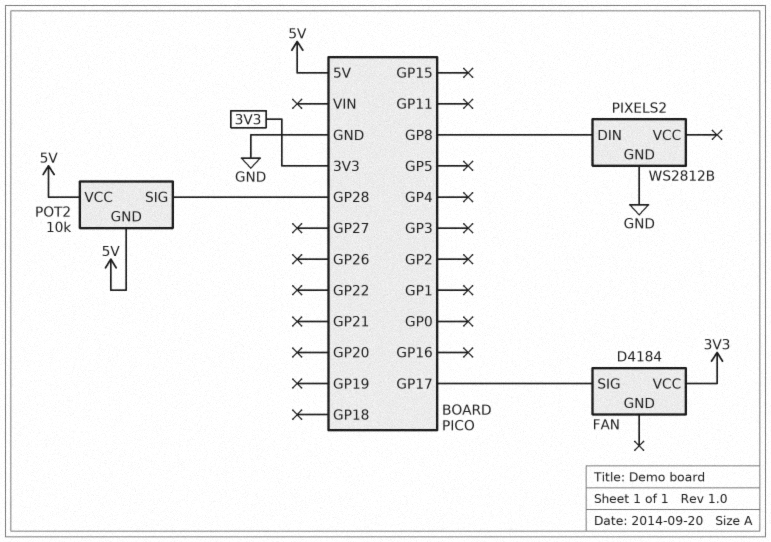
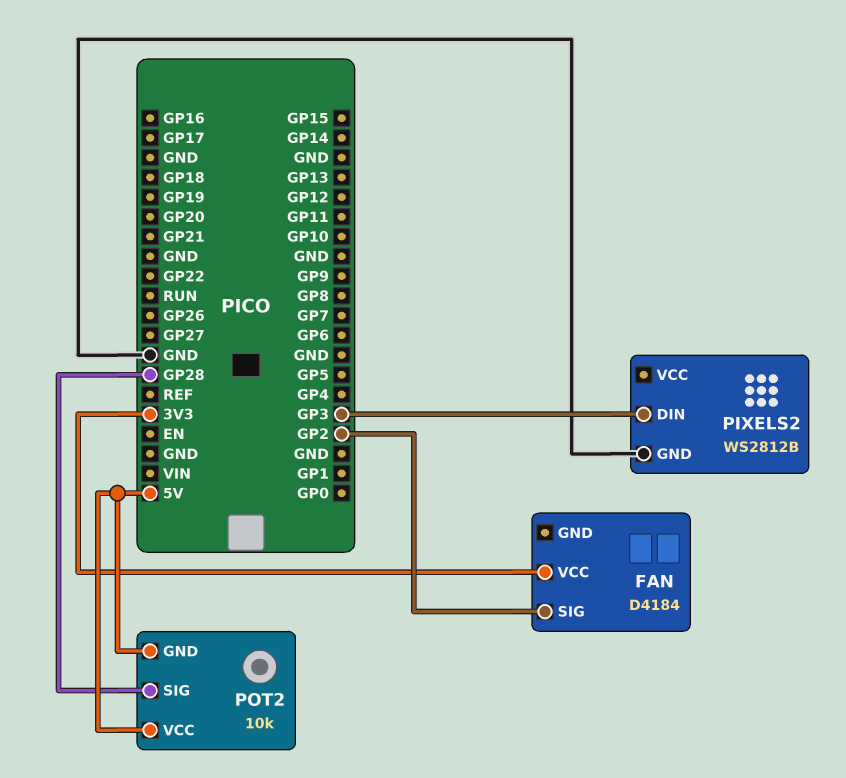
FAN pin SIG: GP17 -> GP2
PIXELS2 pin DIN: GP8 -> GP3

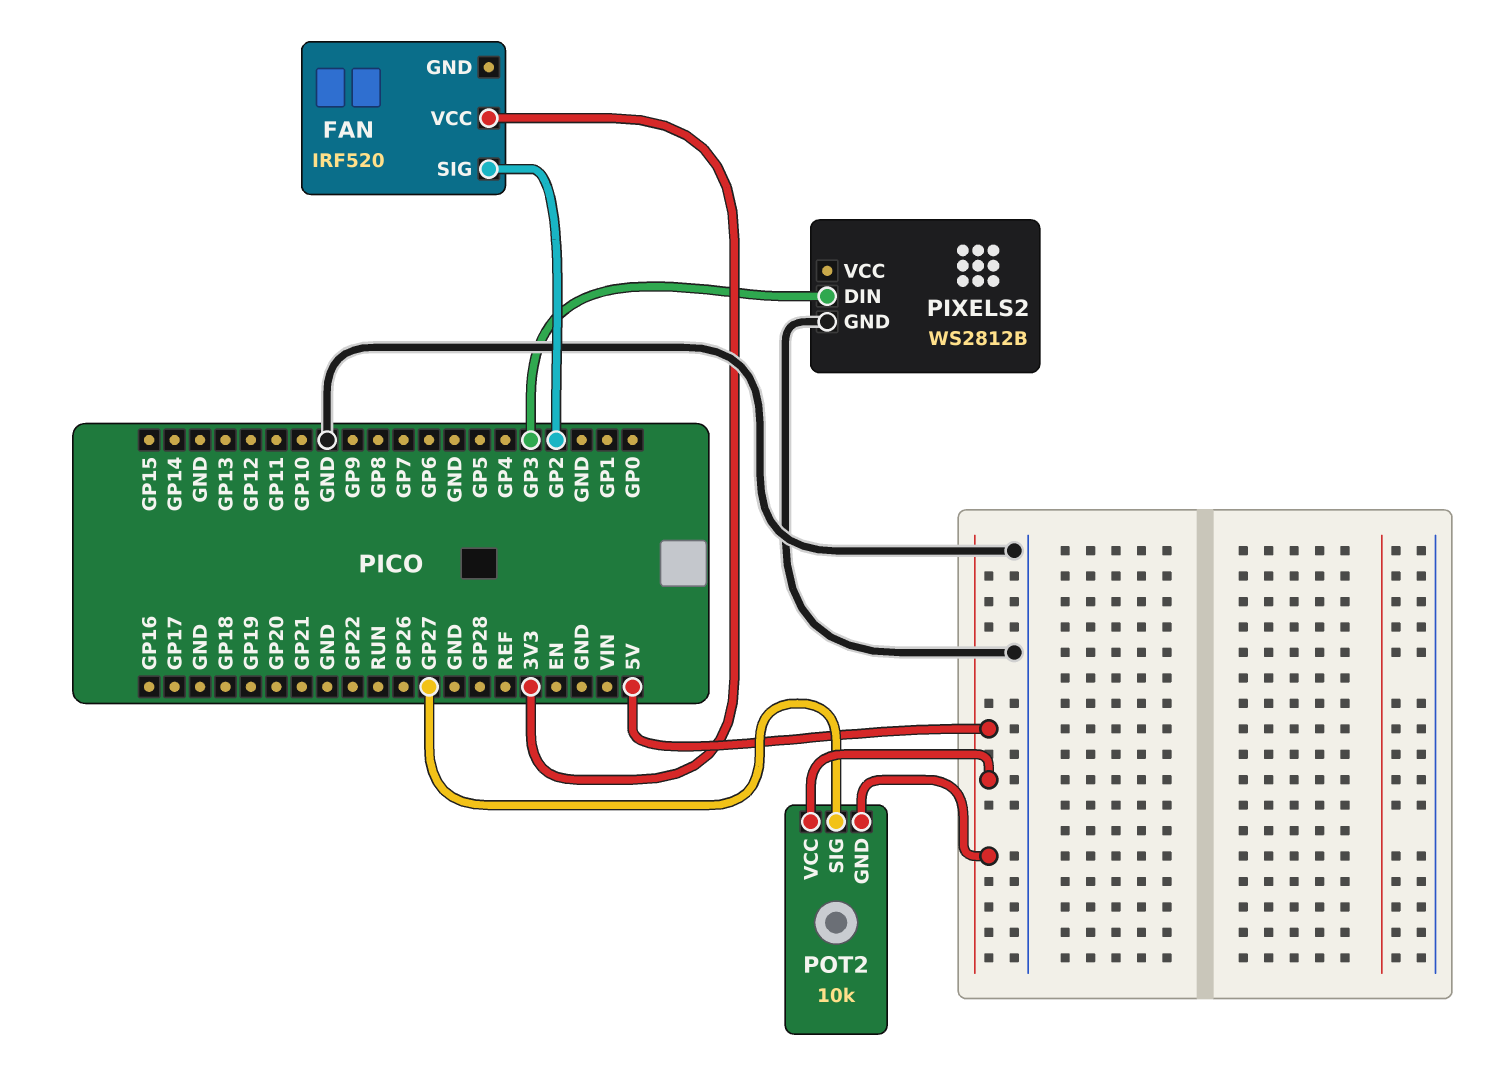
FAN: D4184 -> IRF520
POT2 pin SIG: GP28 -> GP27

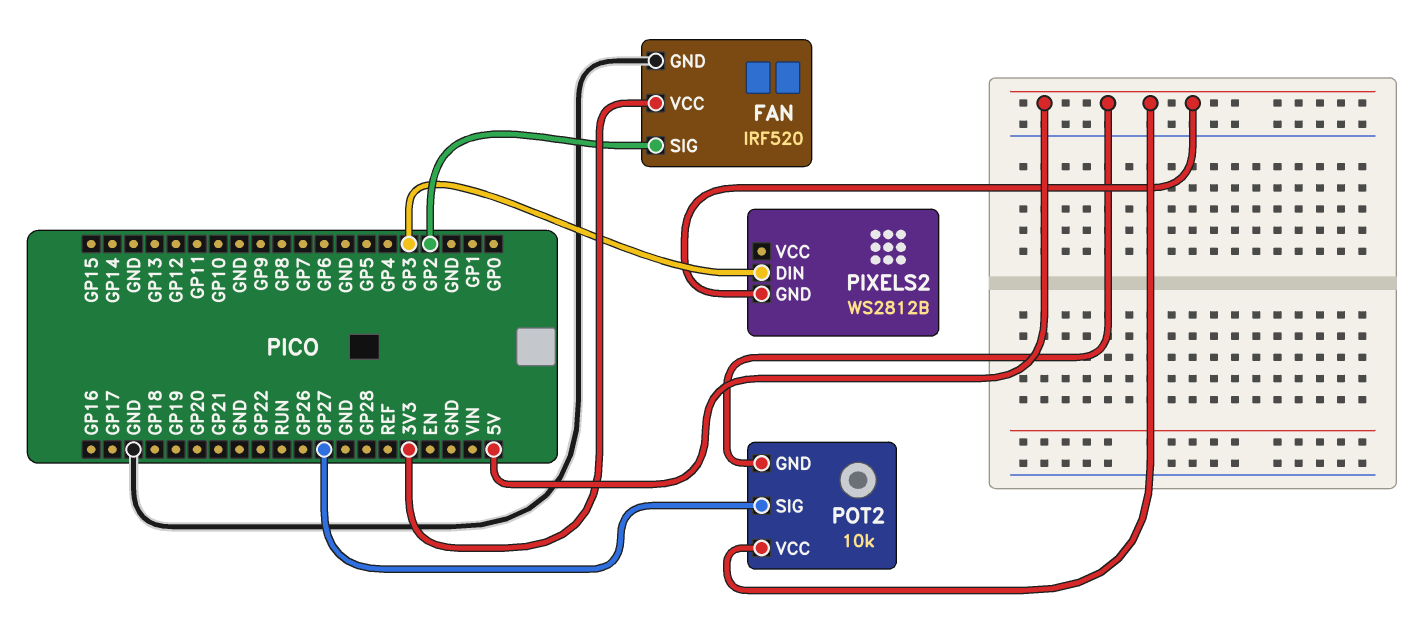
FAN pin GND: none -> GND
PIXELS2 pin GND: GND -> 5V

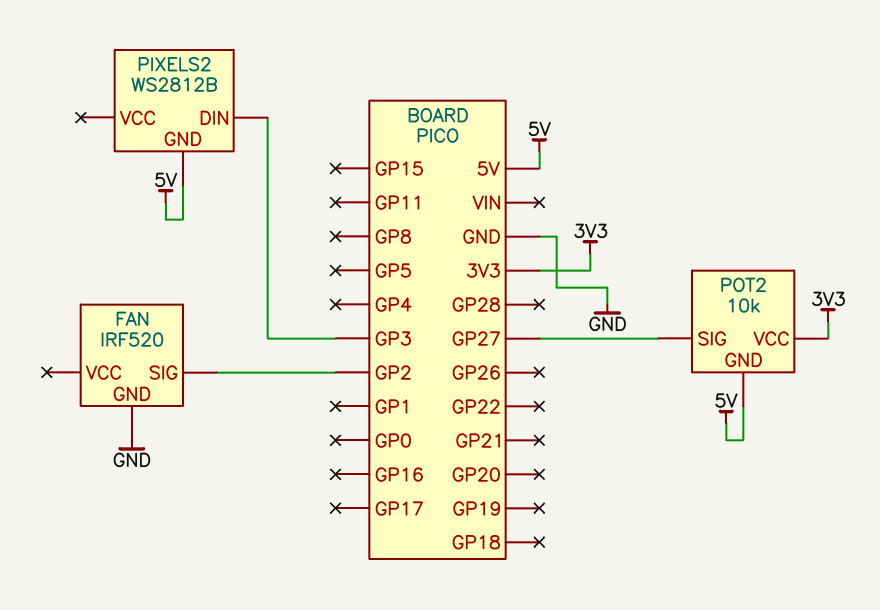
FAN pin VCC: 3V3 -> none
POT2 pin VCC: 5V -> 3V3

